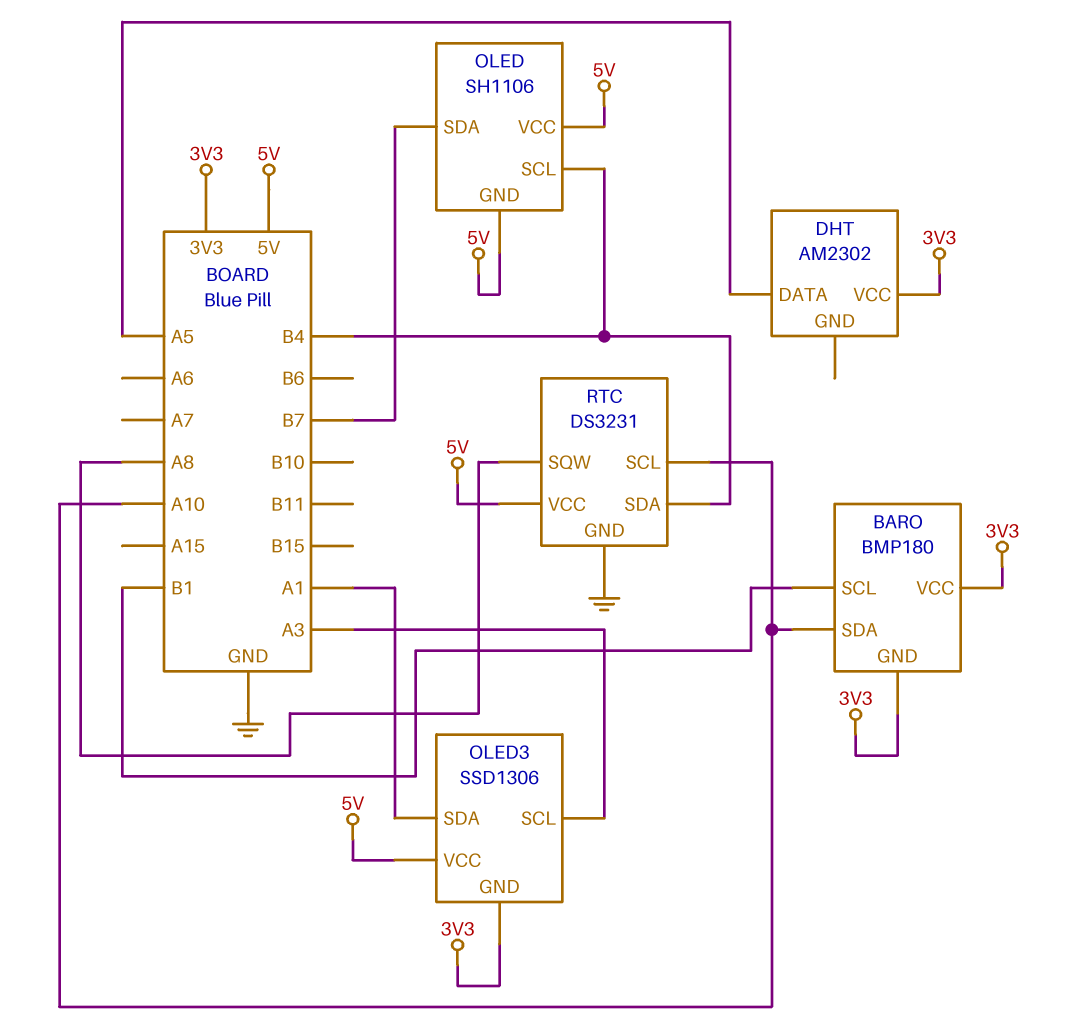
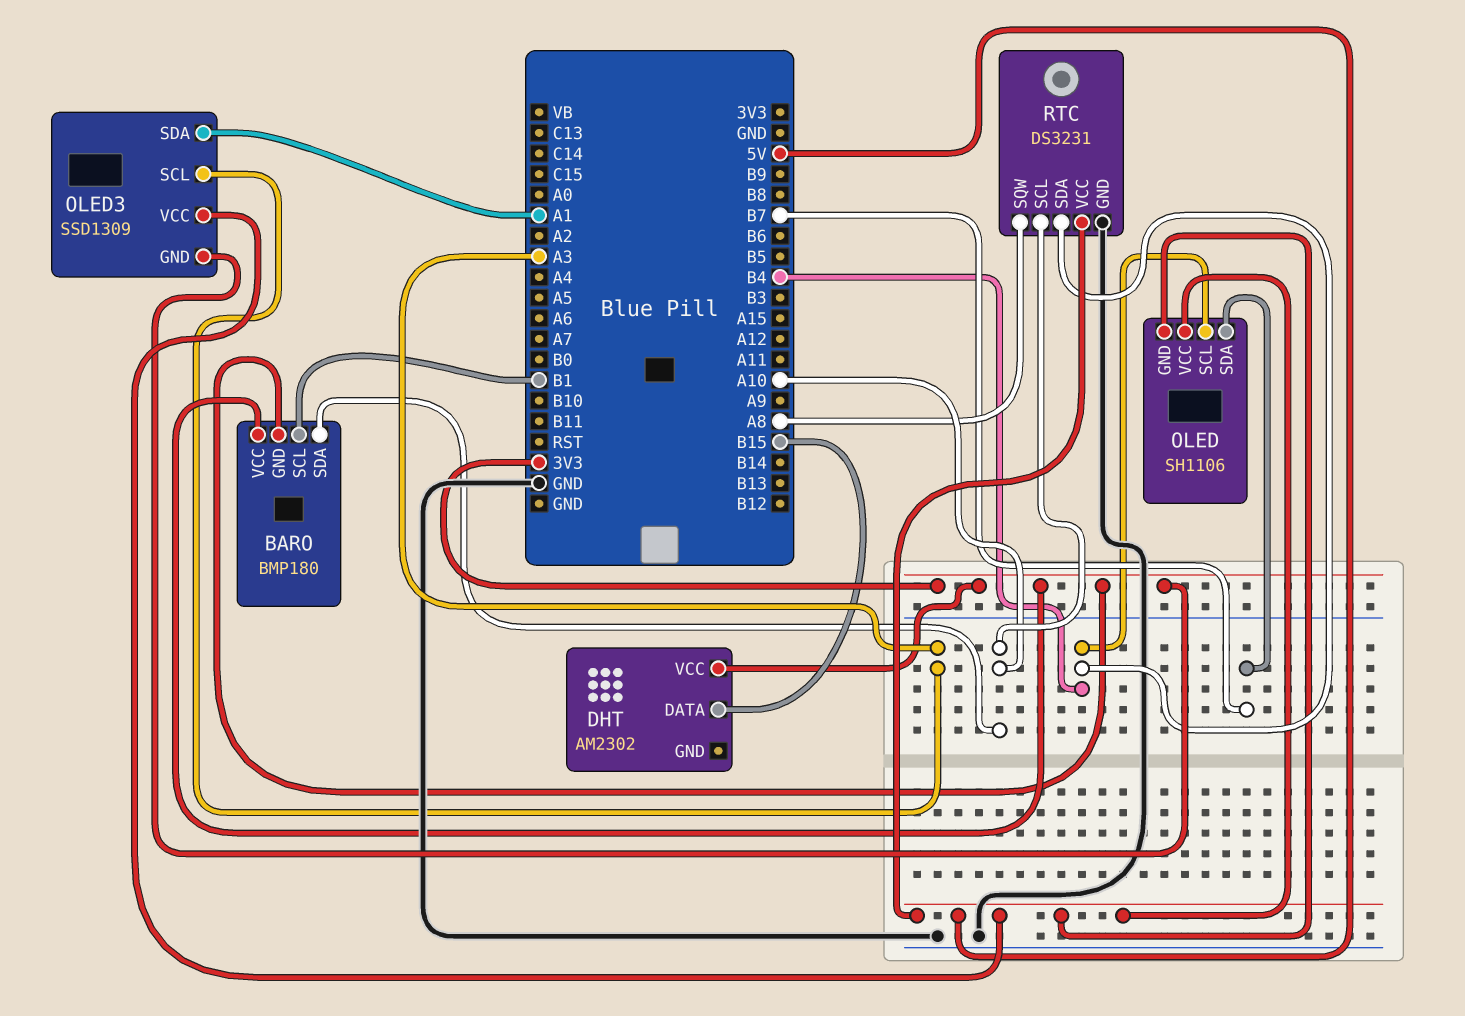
DHT pin DATA: A5 -> B15
OLED3: SSD1306 -> SSD1309

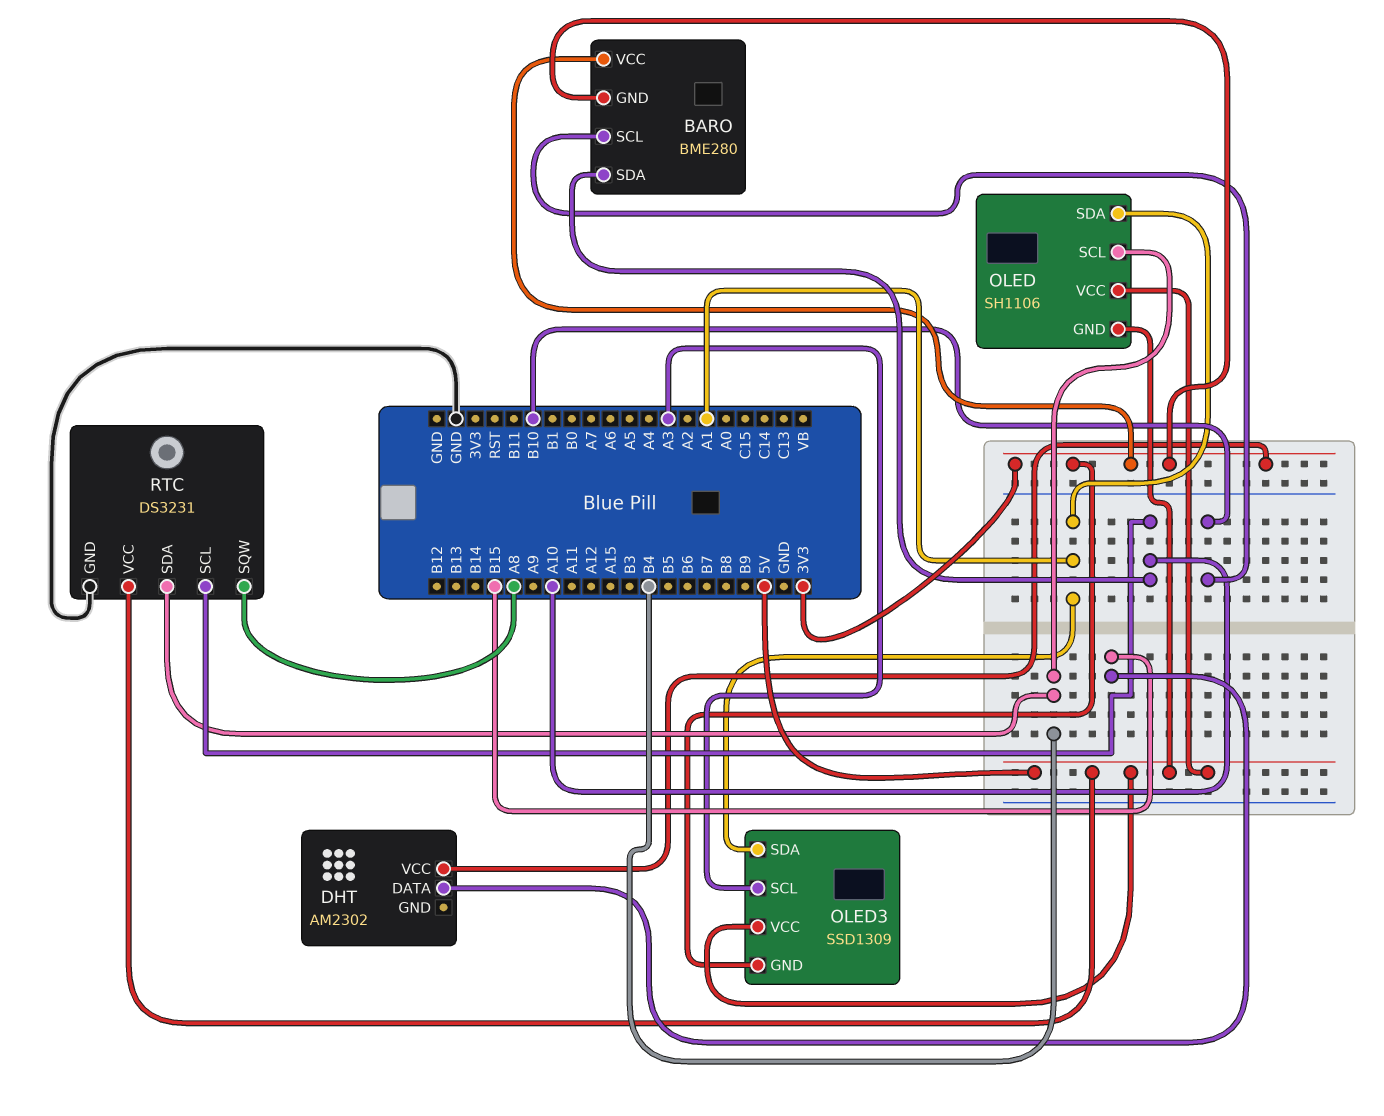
BARO: BMP180 -> BME280
BARO pin SCL: B1 -> B10
OLED pin SDA: B7 -> A1

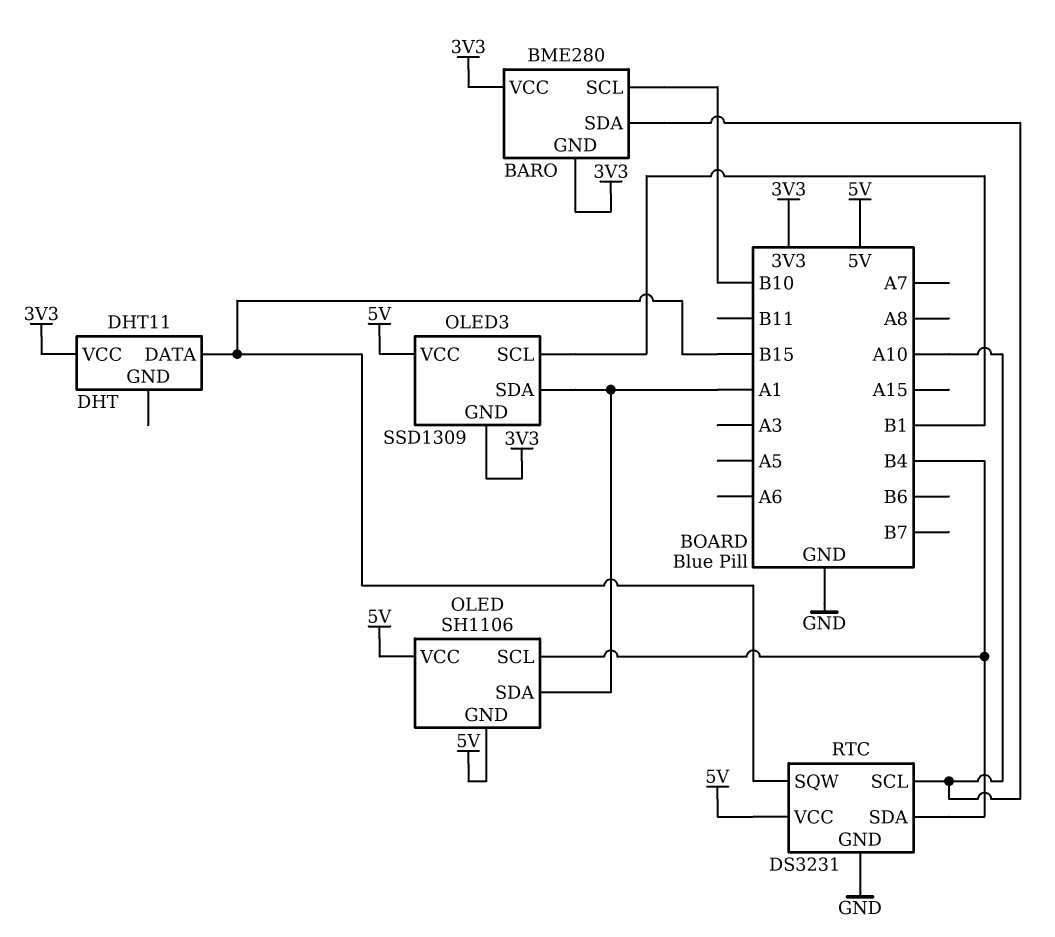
DHT: AM2302 -> DHT11
OLED3 pin SCL: A3 -> B1
RTC pin SQW: A8 -> B15

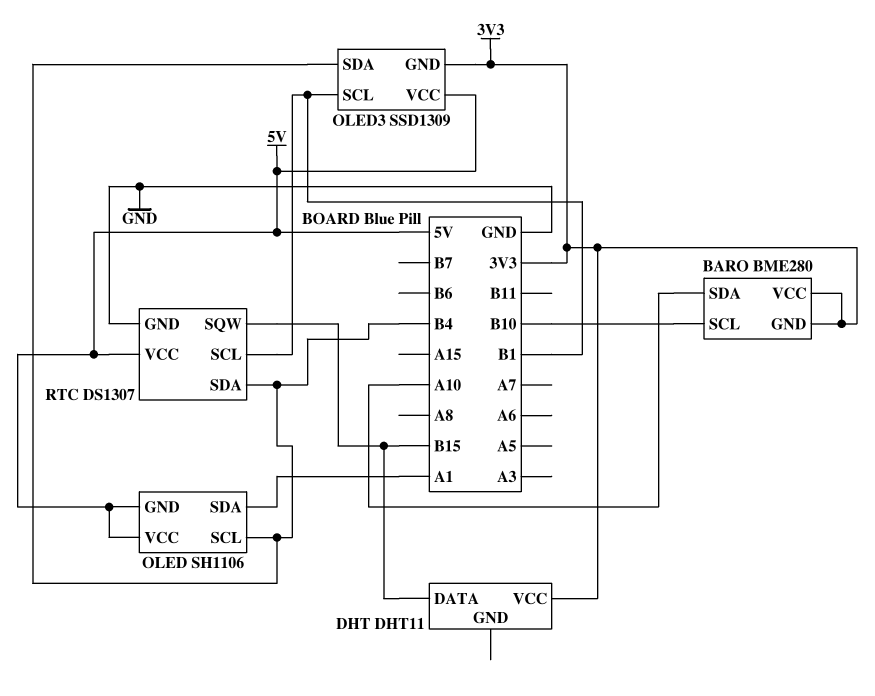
OLED3 pin SDA: A1 -> B4
RTC: DS3231 -> DS1307
RTC pin SCL: A10 -> B1

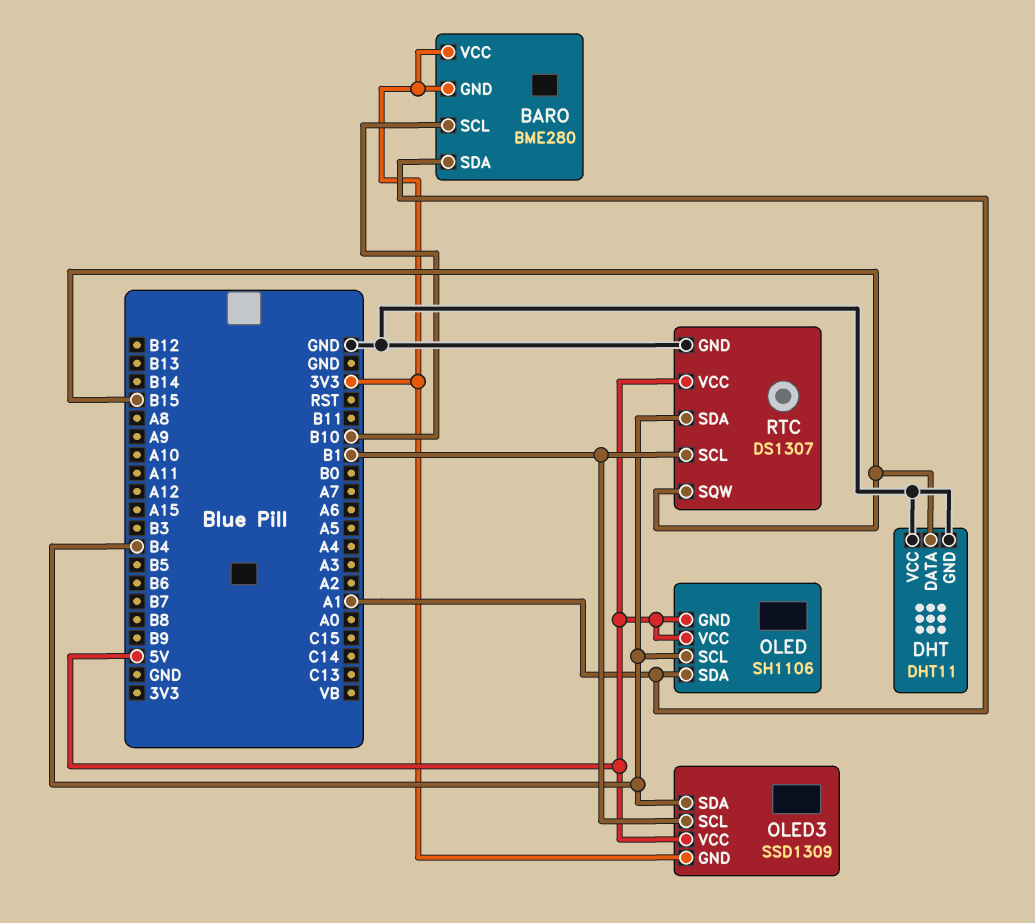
BARO pin SDA: A10 -> A1
DHT pin GND: none -> GND
DHT pin VCC: 3V3 -> GND

